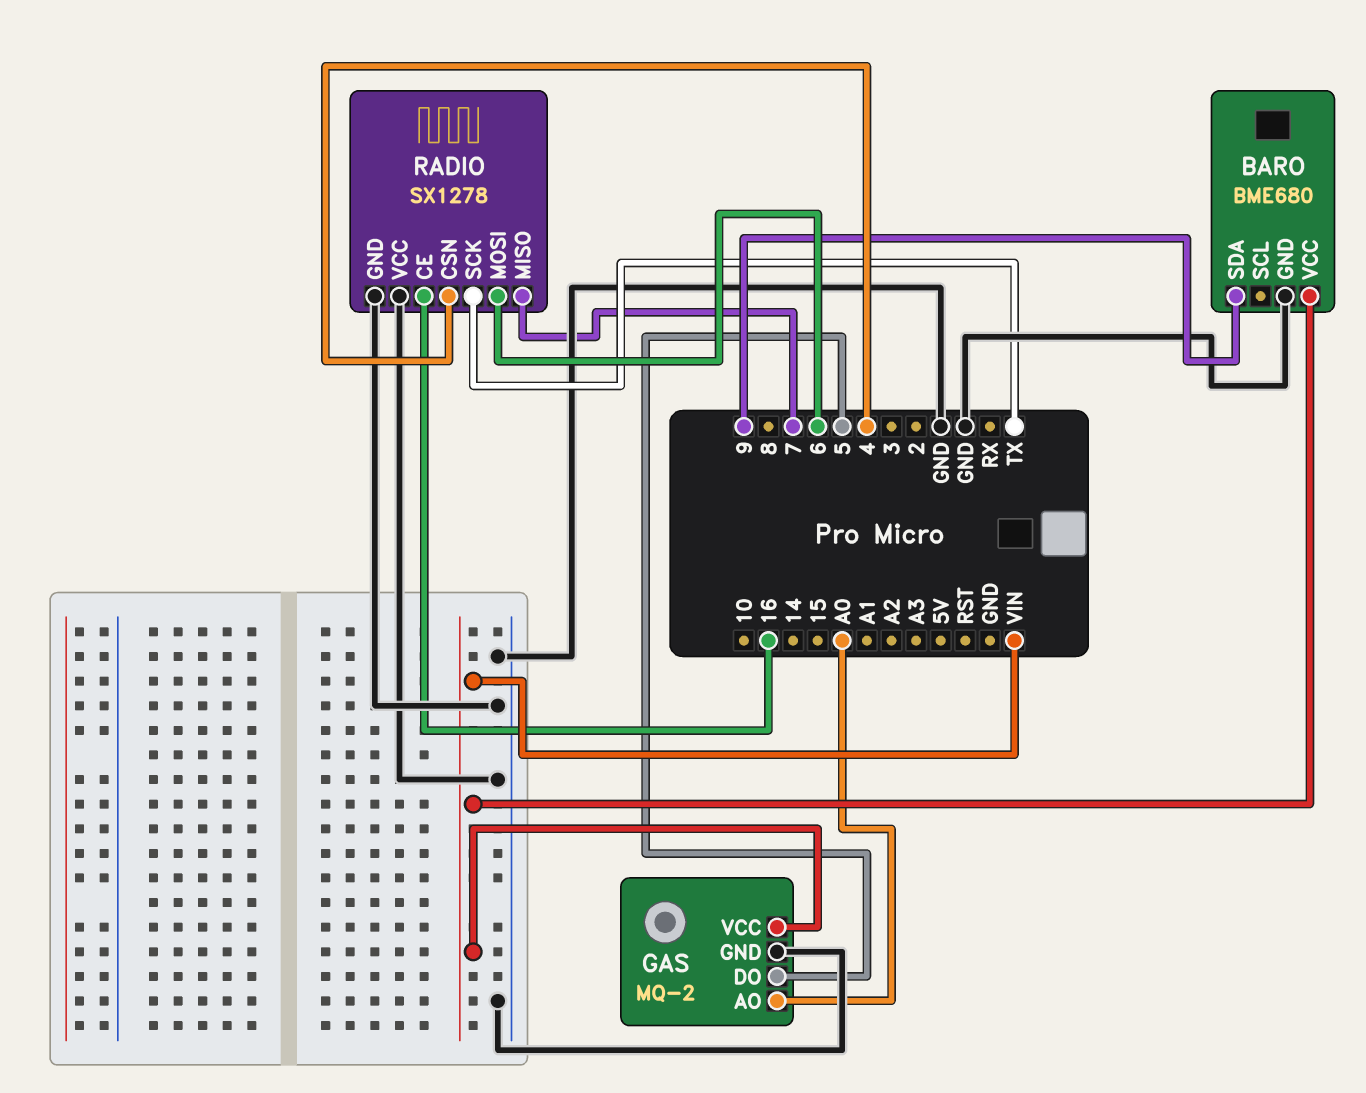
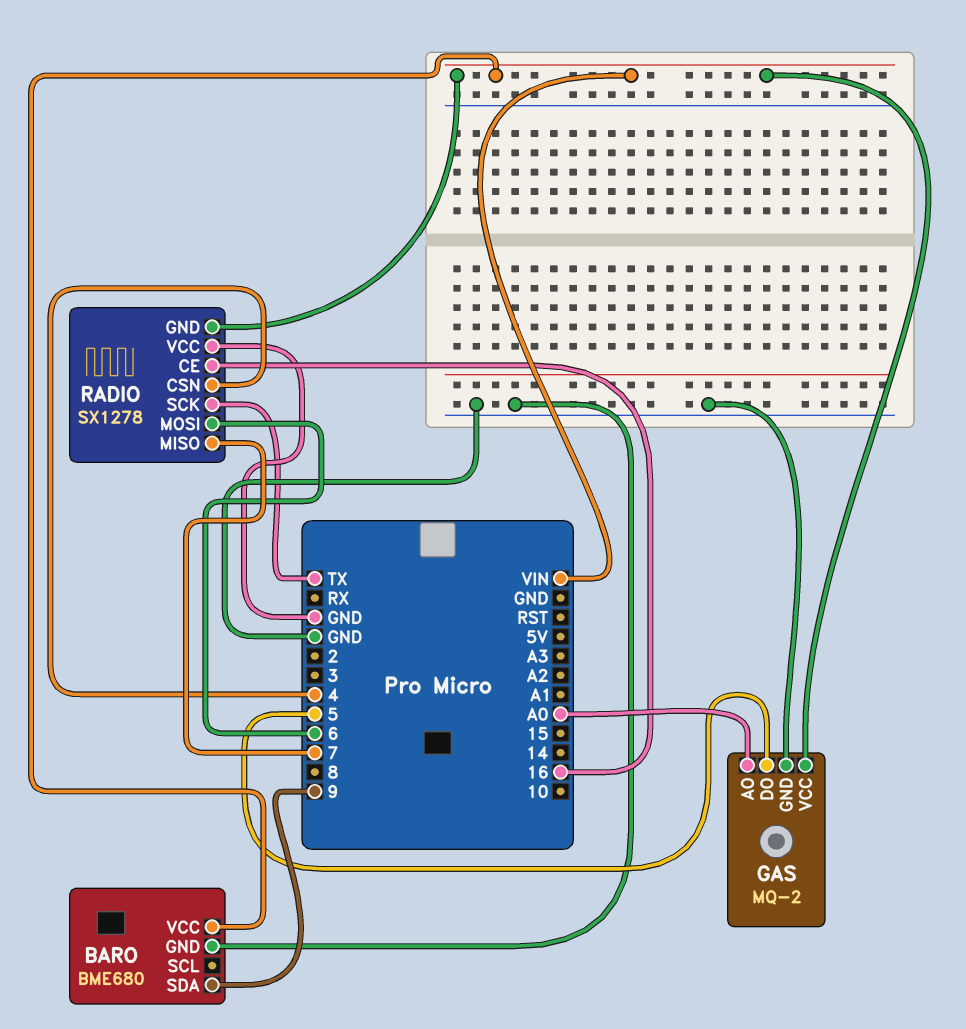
RADIO pin GND: GND -> VIN

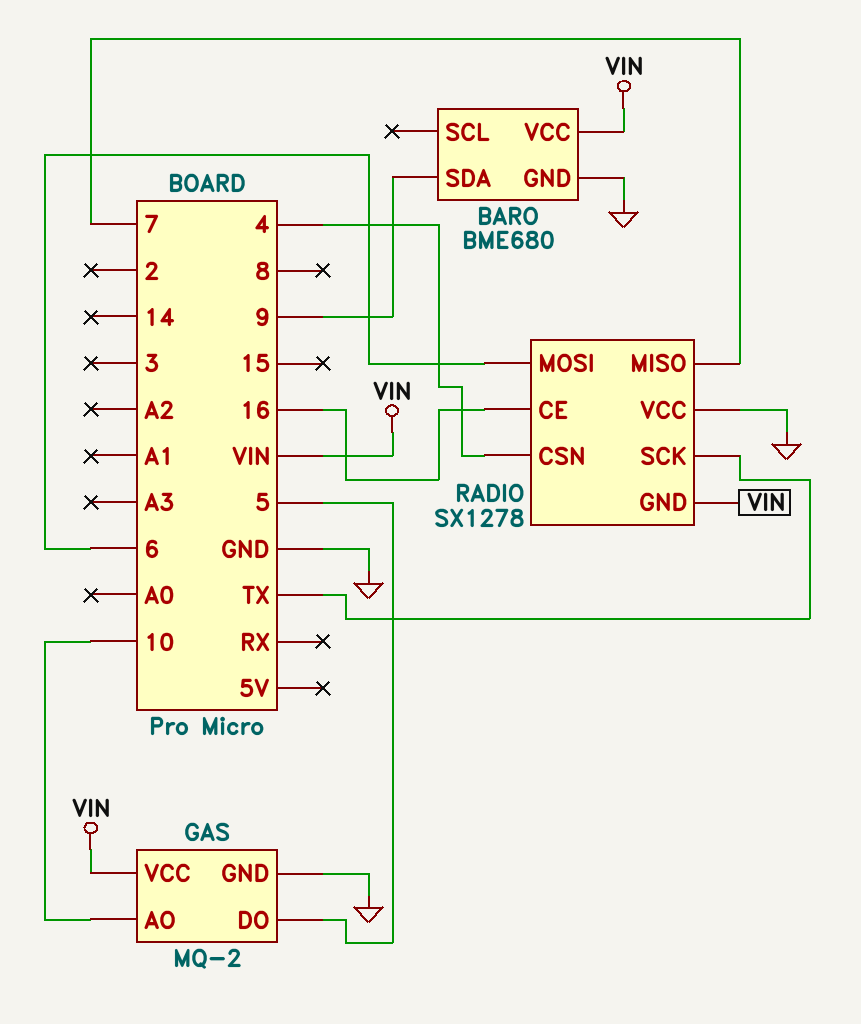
GAS pin AO: A0 -> 10

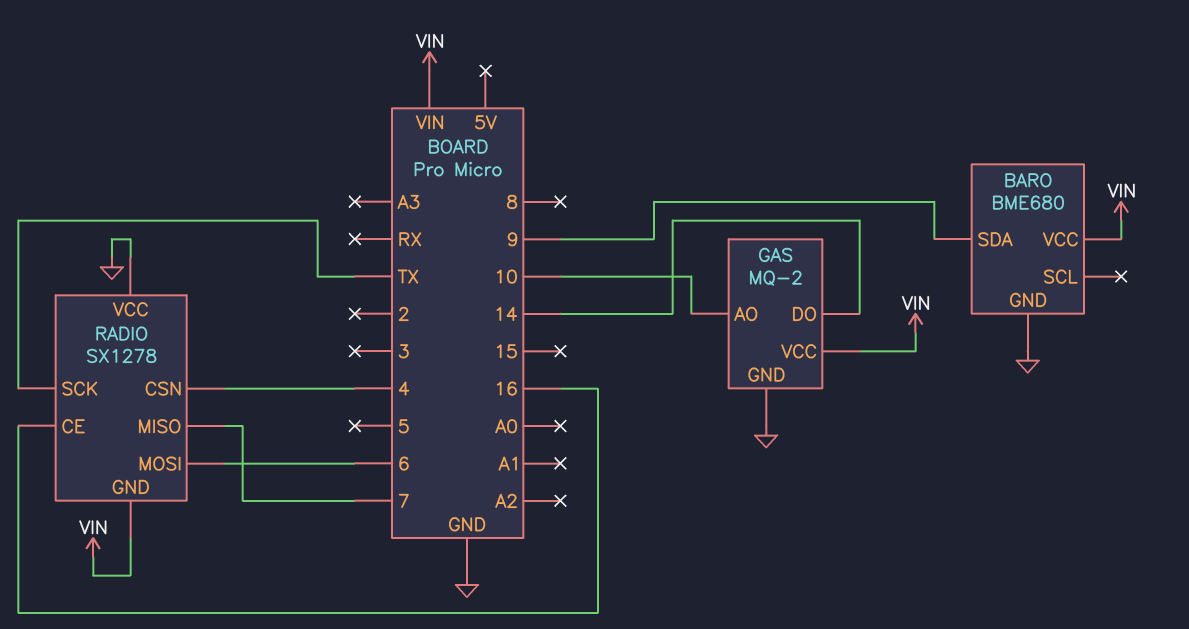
GAS pin DO: 5 -> 14

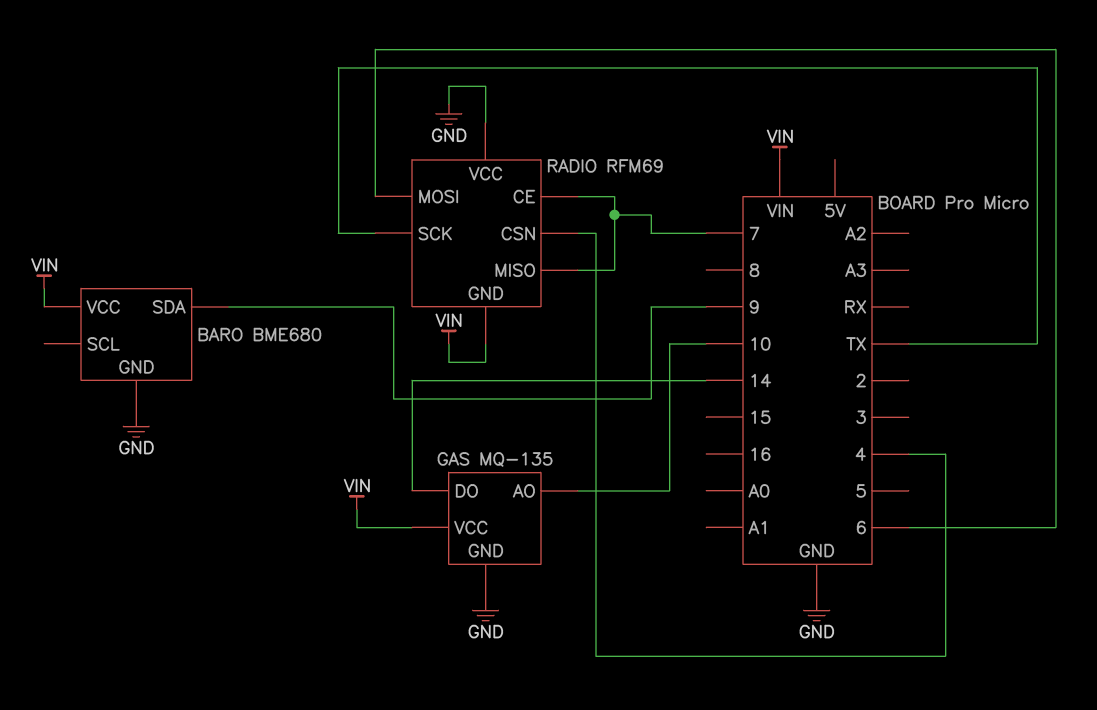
GAS: MQ-2 -> MQ-135
RADIO: SX1278 -> RFM69
RADIO pin CE: 16 -> 7

